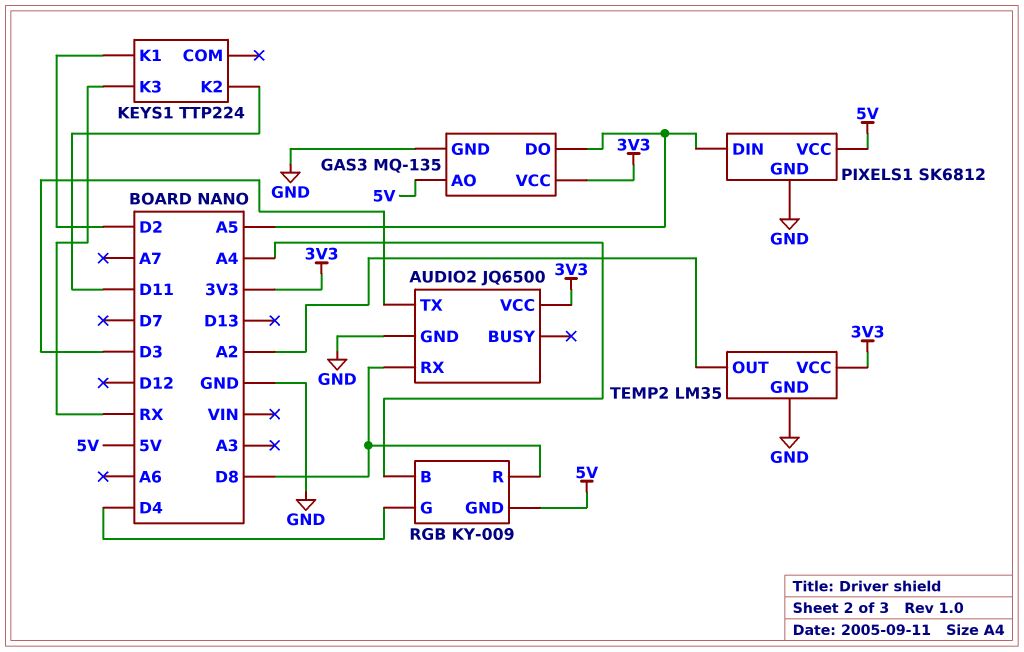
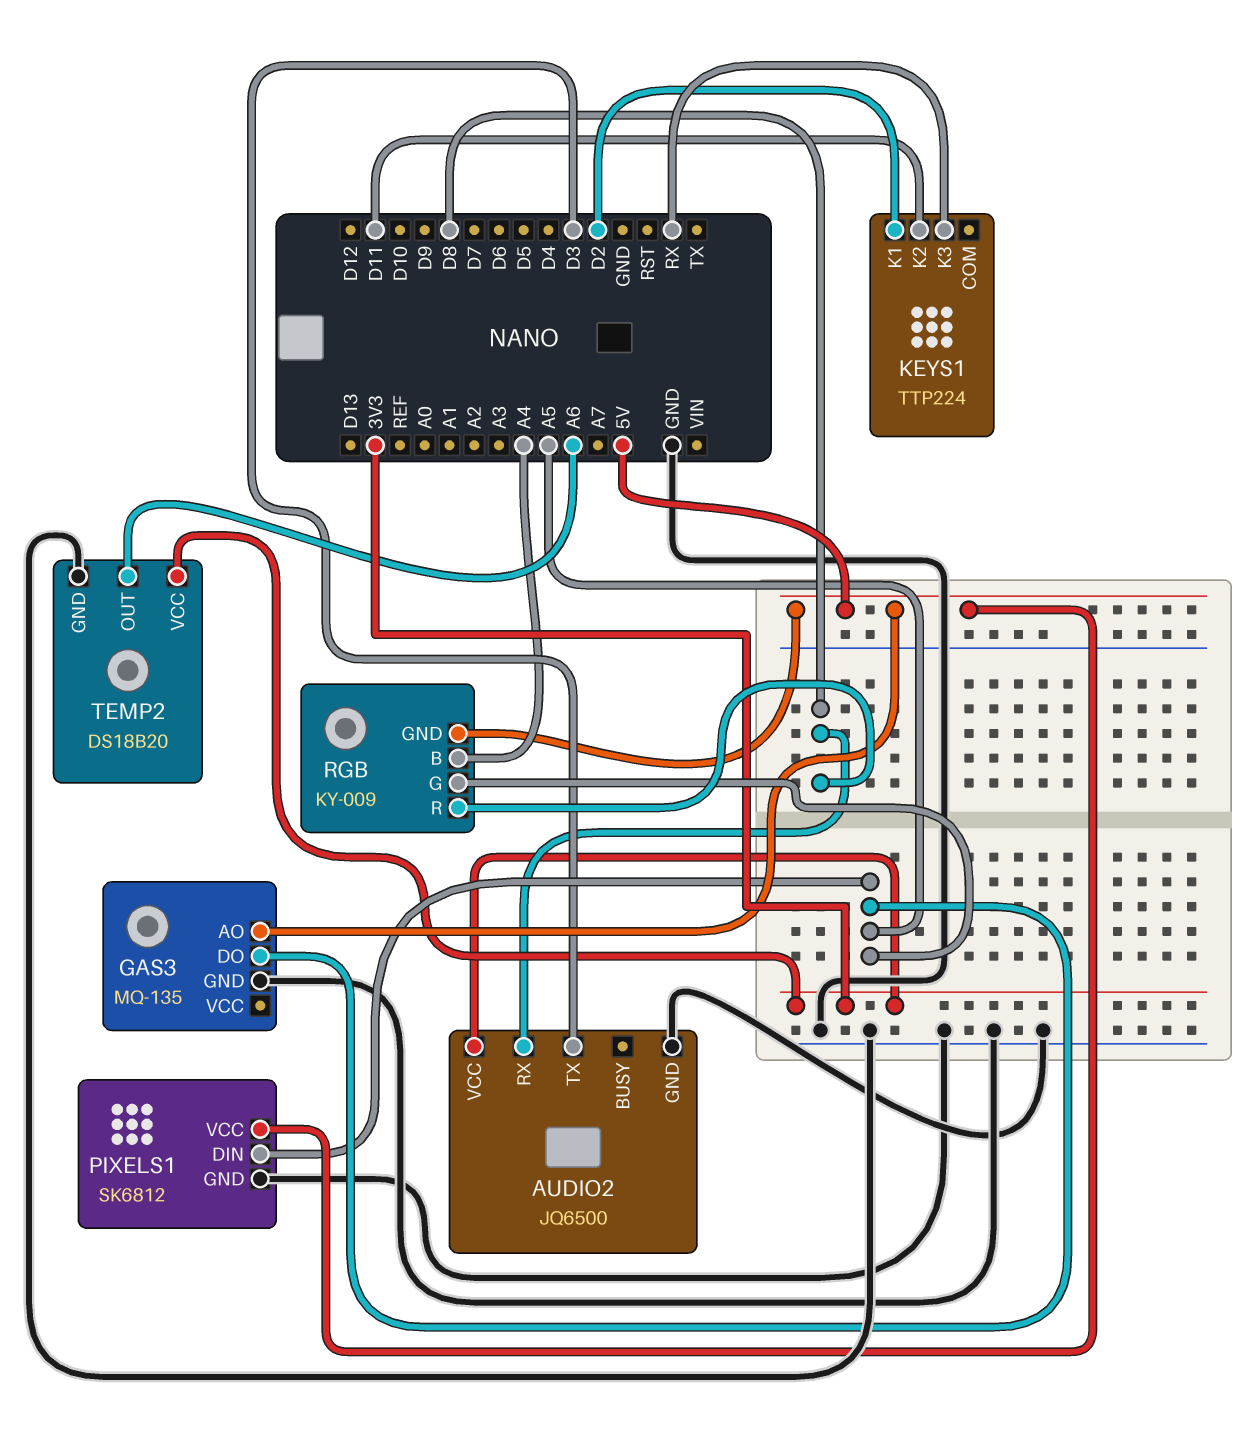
GAS3 pin VCC: 3V3 -> none
RGB pin G: D4 -> A5
TEMP2: LM35 -> DS18B20
TEMP2 pin OUT: A2 -> A6

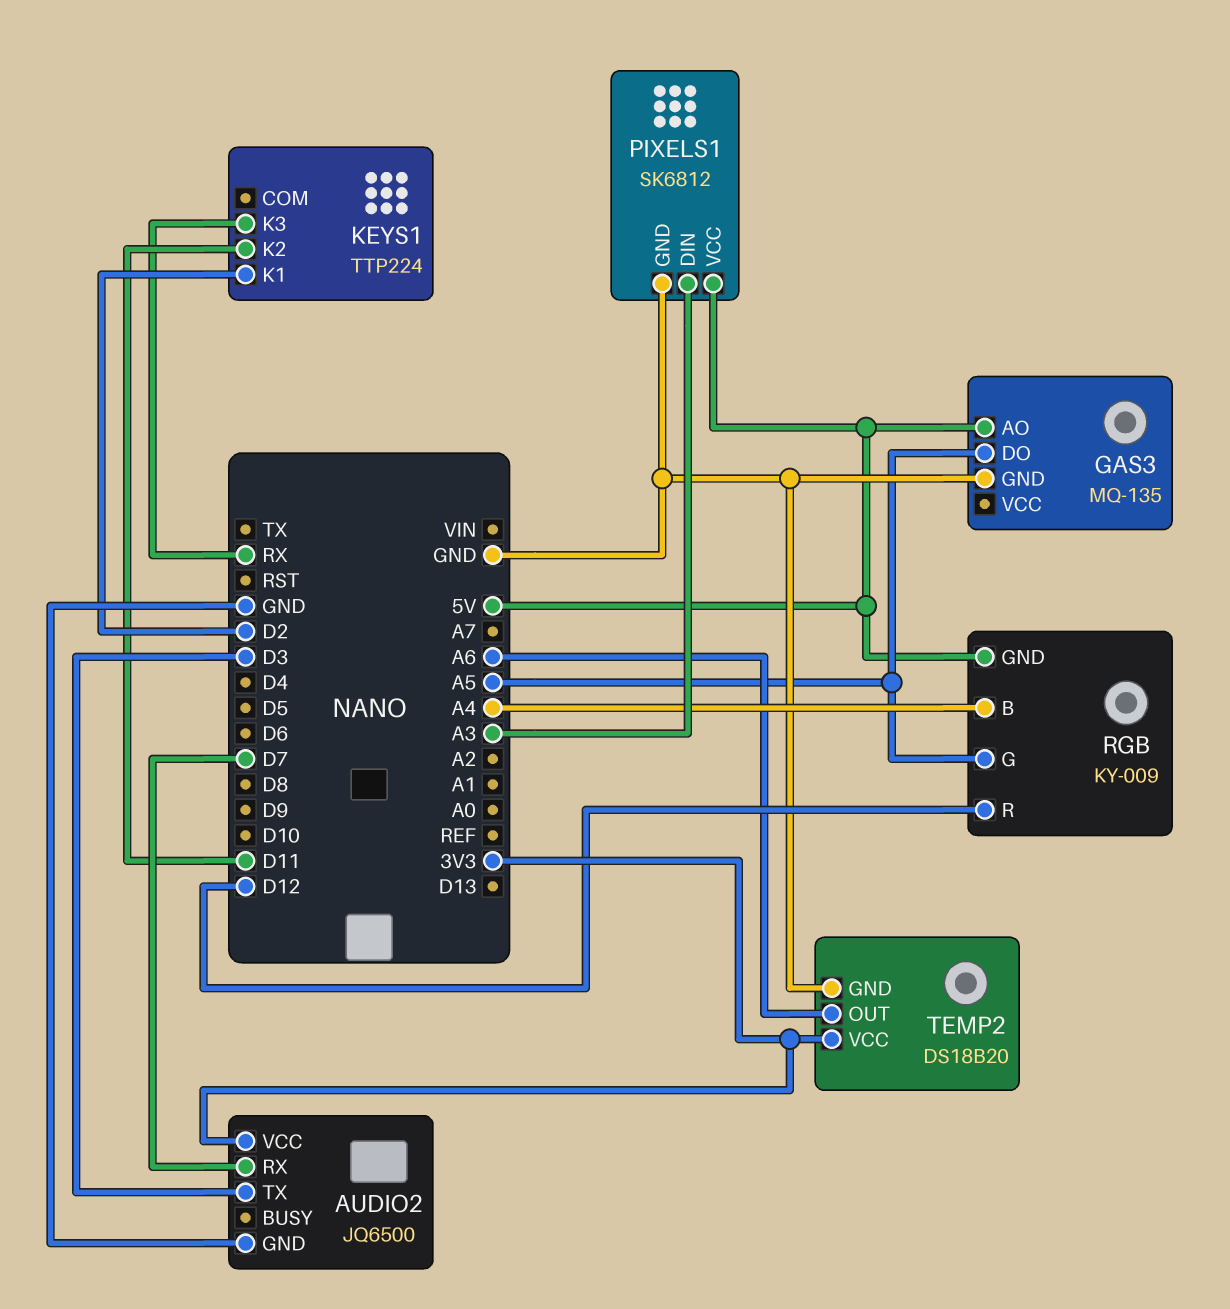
AUDIO2 pin RX: D8 -> D7
PIXELS1 pin DIN: A5 -> A3
RGB pin R: D8 -> D12

